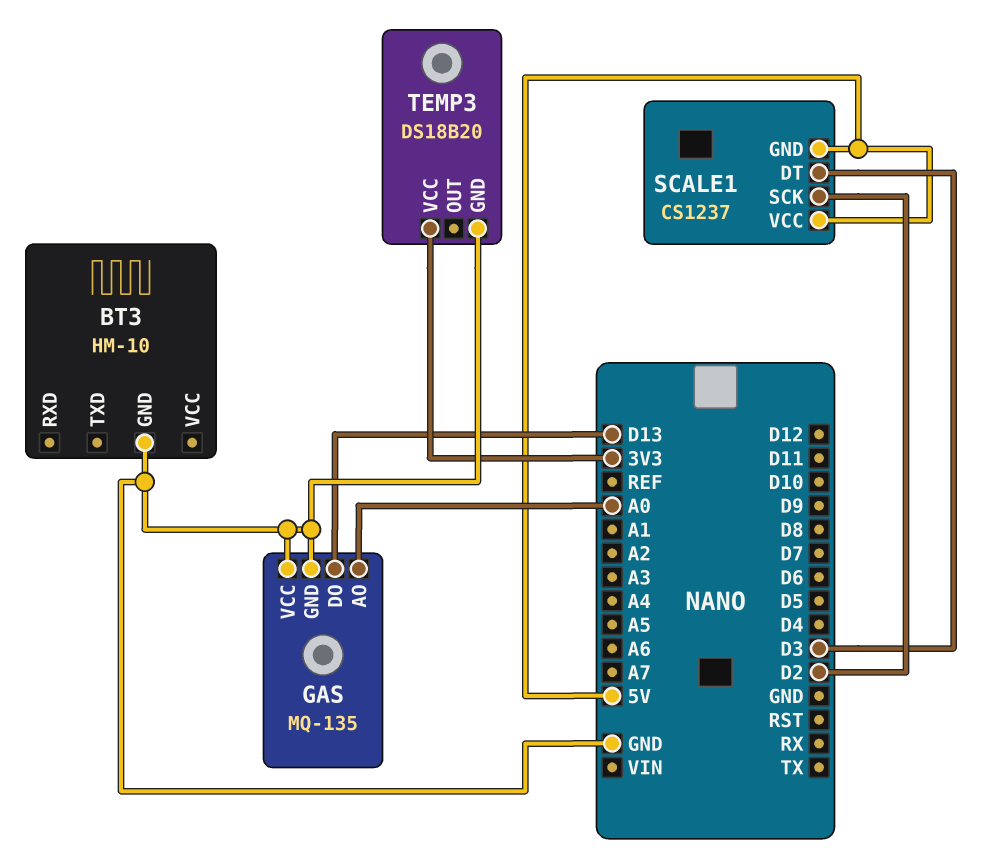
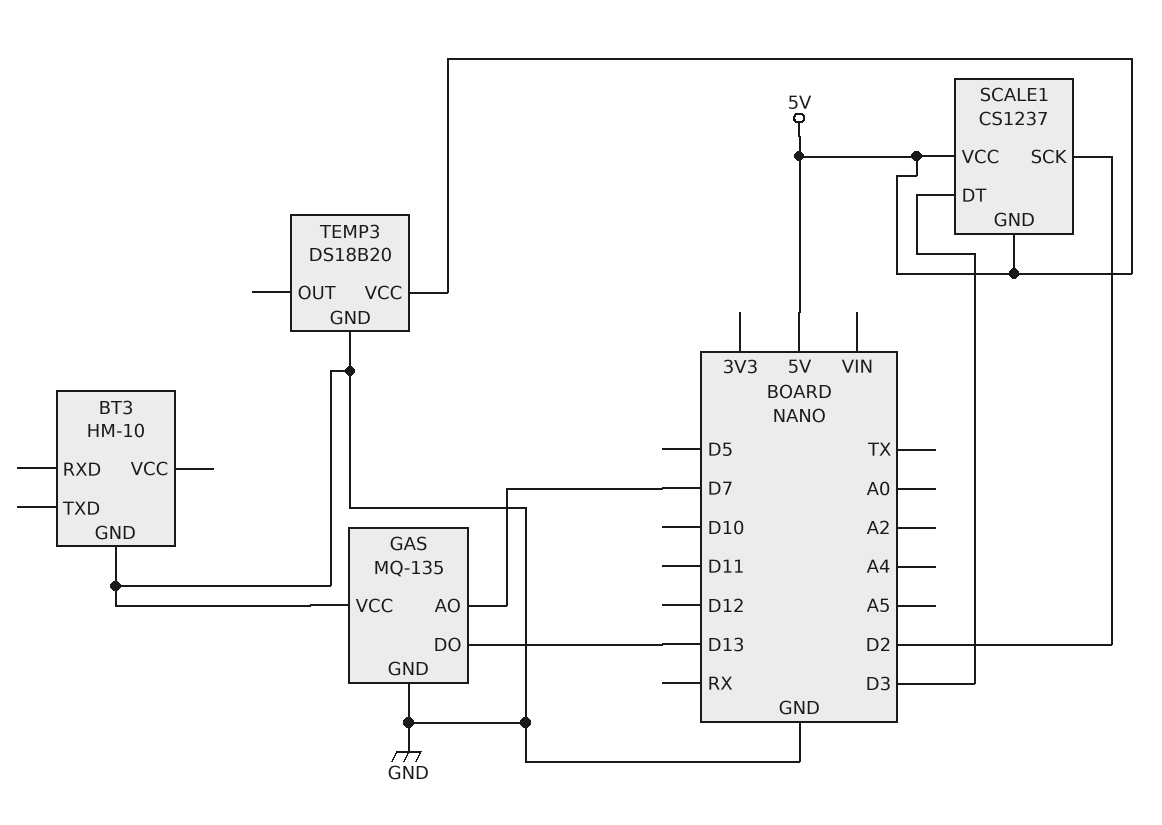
GAS pin AO: A0 -> D7
TEMP3 pin VCC: 3V3 -> 5V

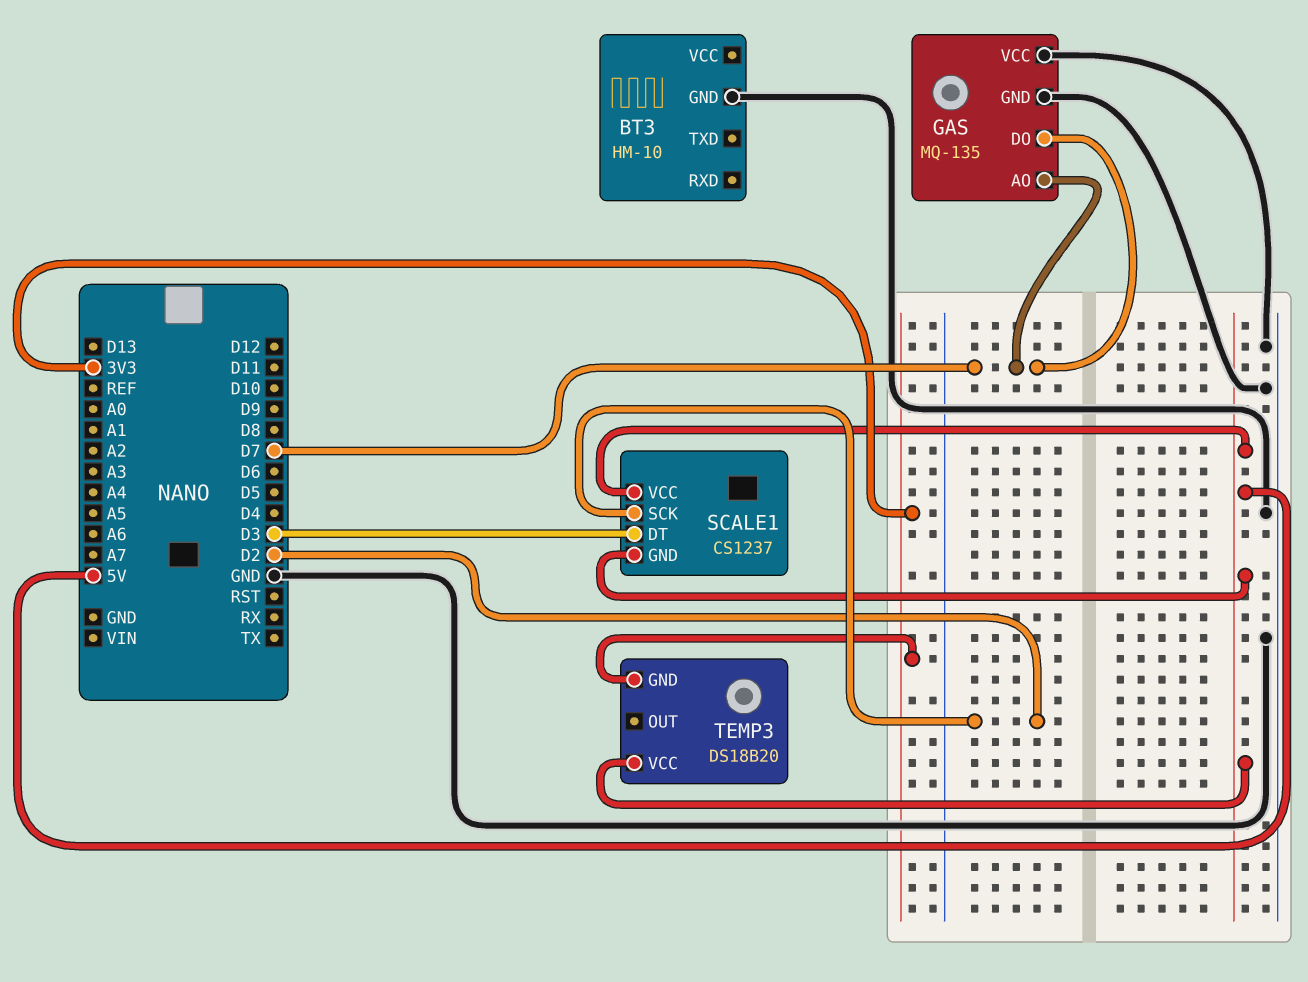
GAS pin DO: D13 -> D7
TEMP3 pin GND: GND -> 3V3

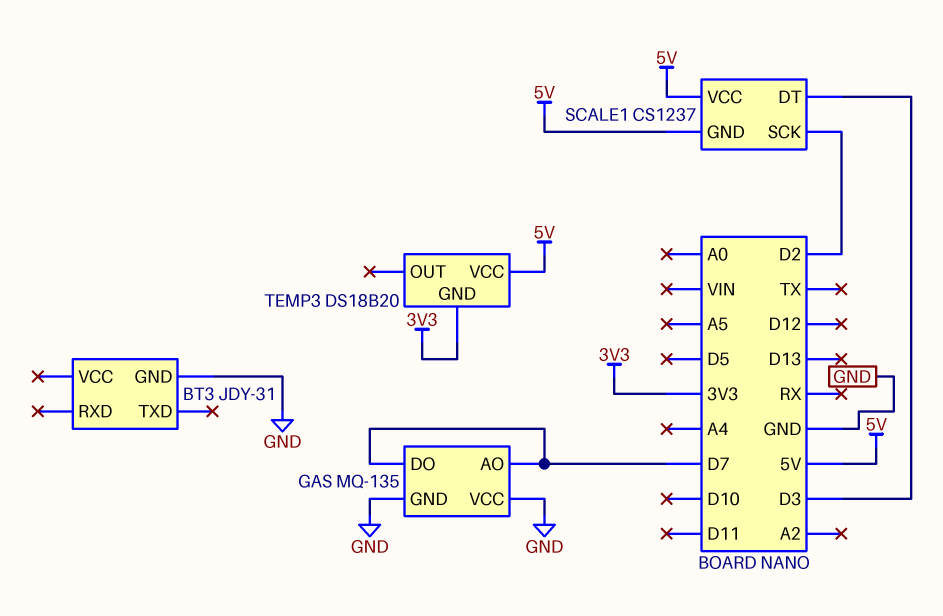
BT3: HM-10 -> JDY-31

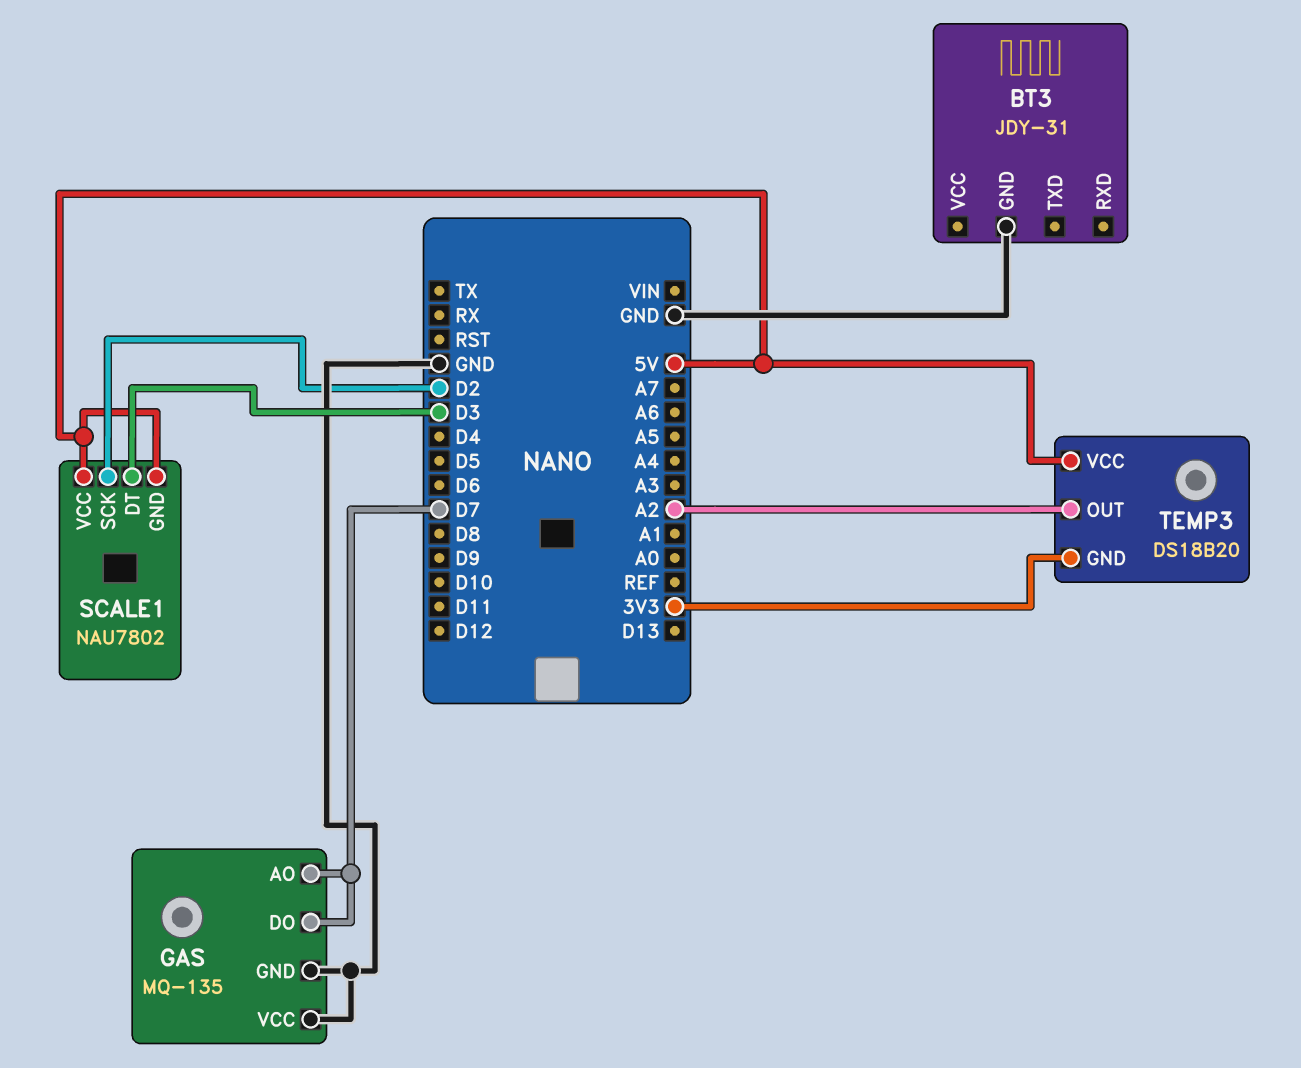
SCALE1: CS1237 -> NAU7802
TEMP3 pin OUT: none -> A2

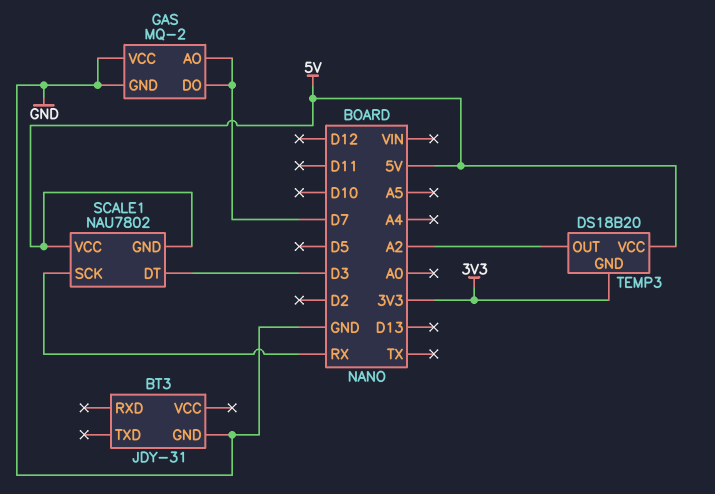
GAS: MQ-135 -> MQ-2
SCALE1 pin SCK: D2 -> RX

